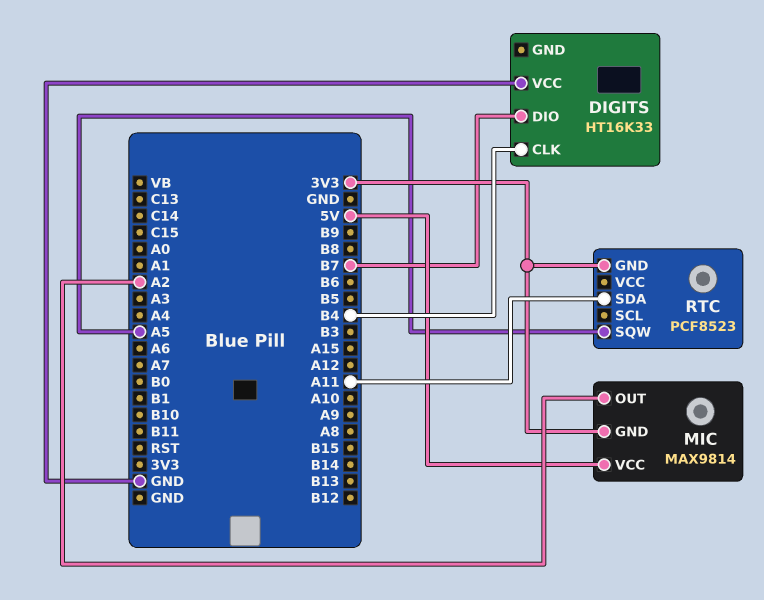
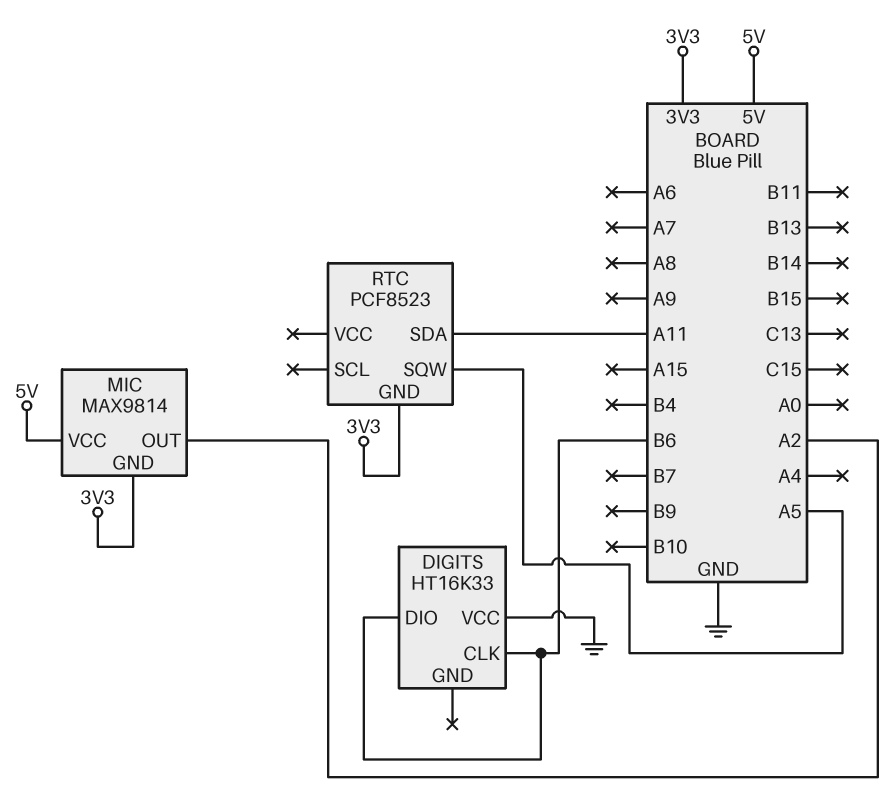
DIGITS pin CLK: B4 -> B6
DIGITS pin DIO: B7 -> B6

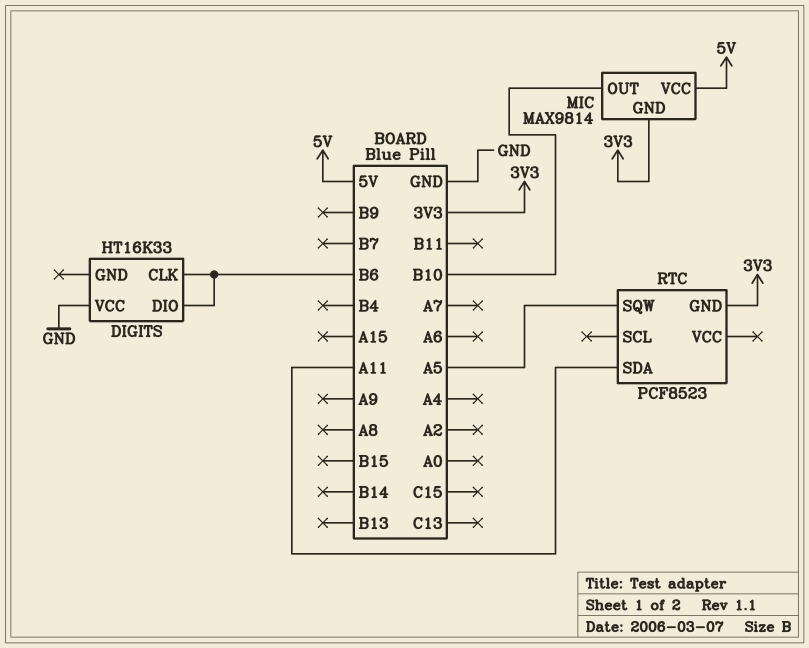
MIC pin OUT: A2 -> B10

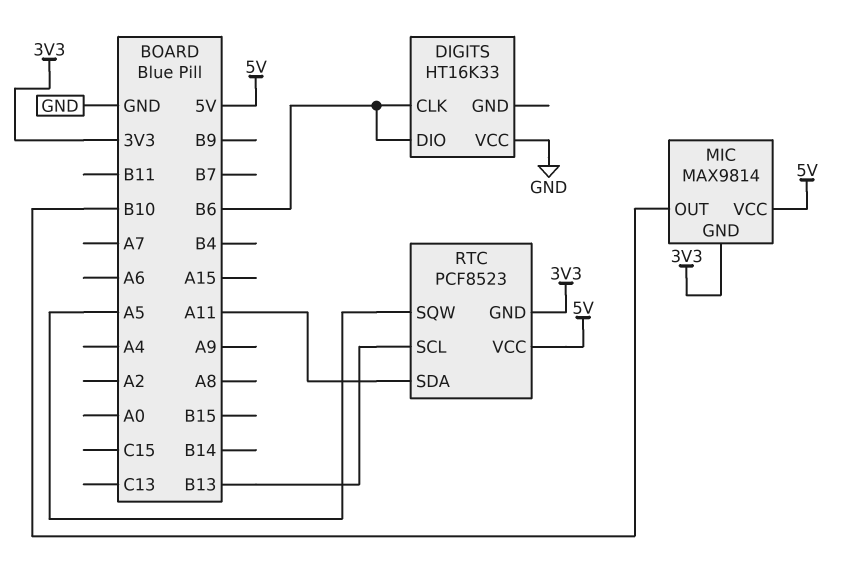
RTC pin SCL: none -> B13
RTC pin VCC: none -> 5V

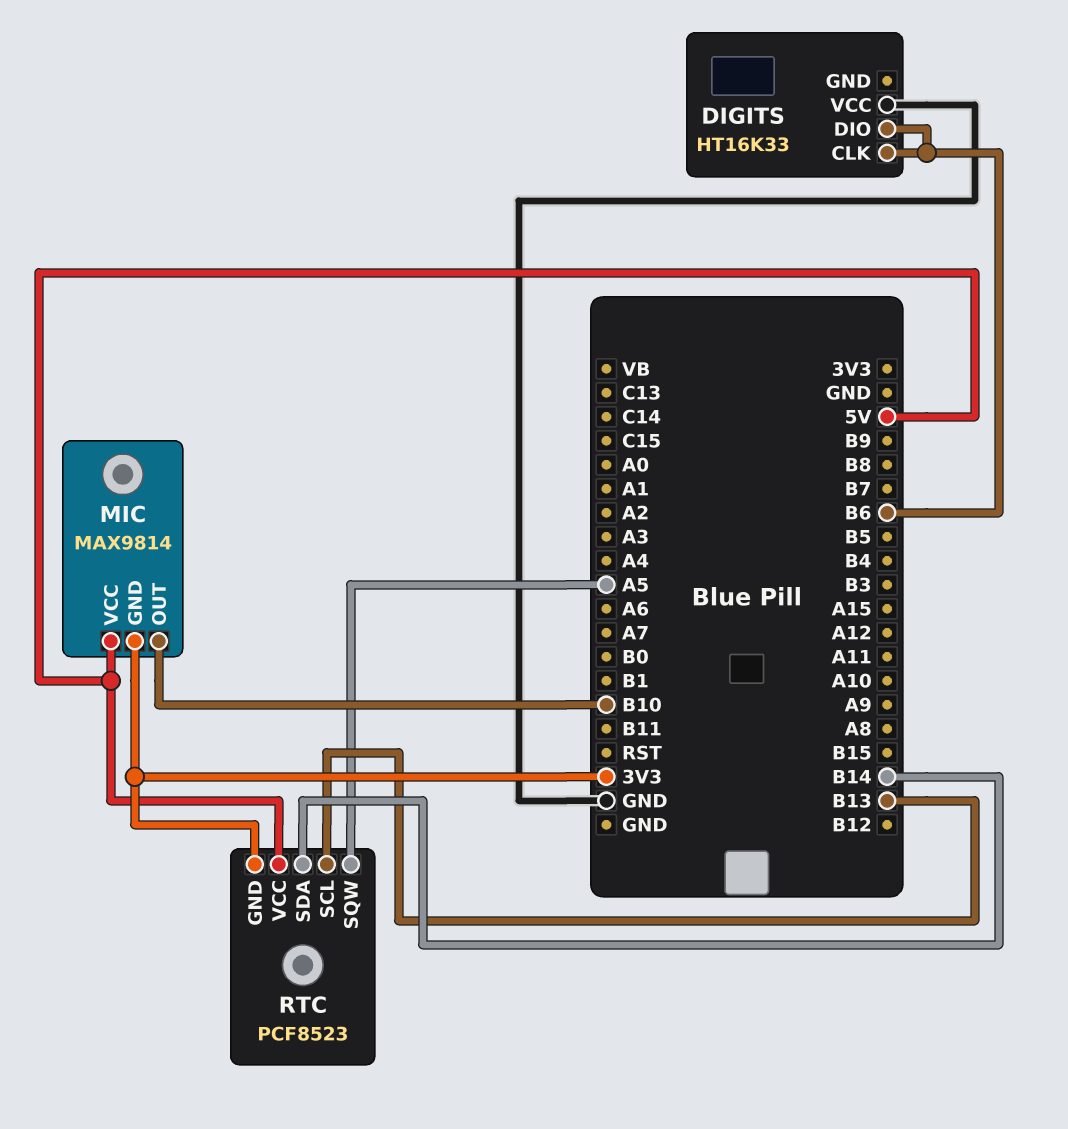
RTC pin SDA: A11 -> B14

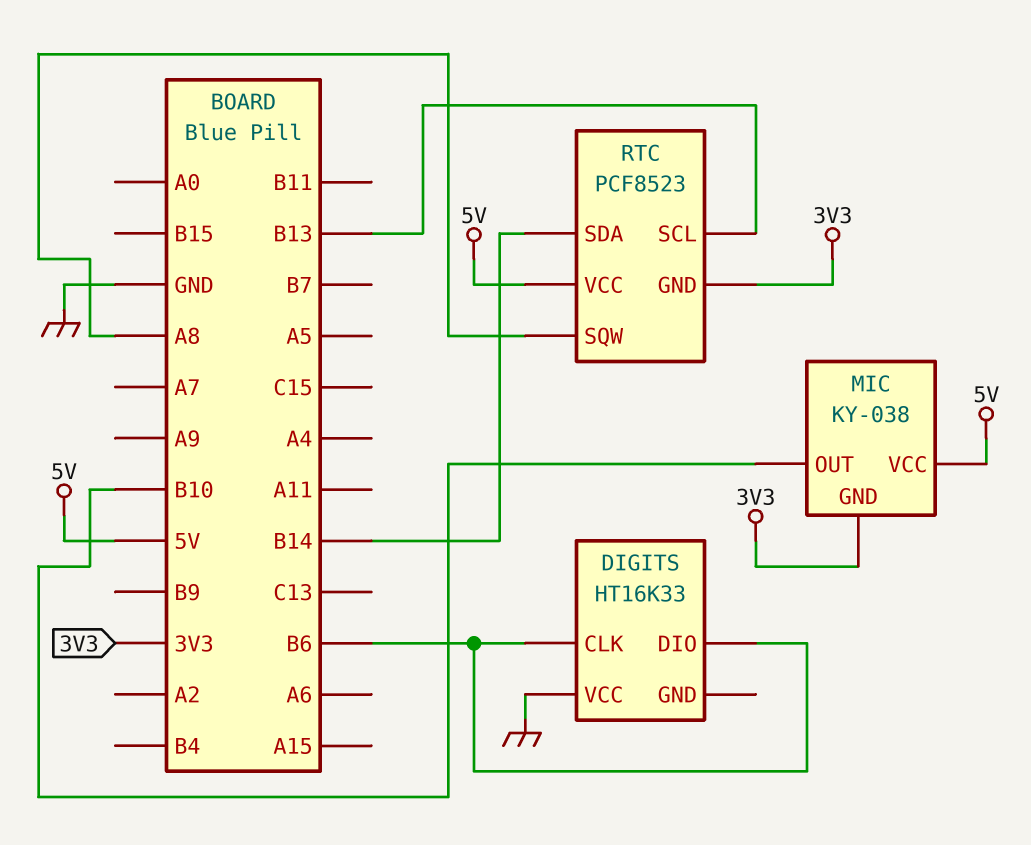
MIC: MAX9814 -> KY-038
RTC pin SQW: A5 -> A8

